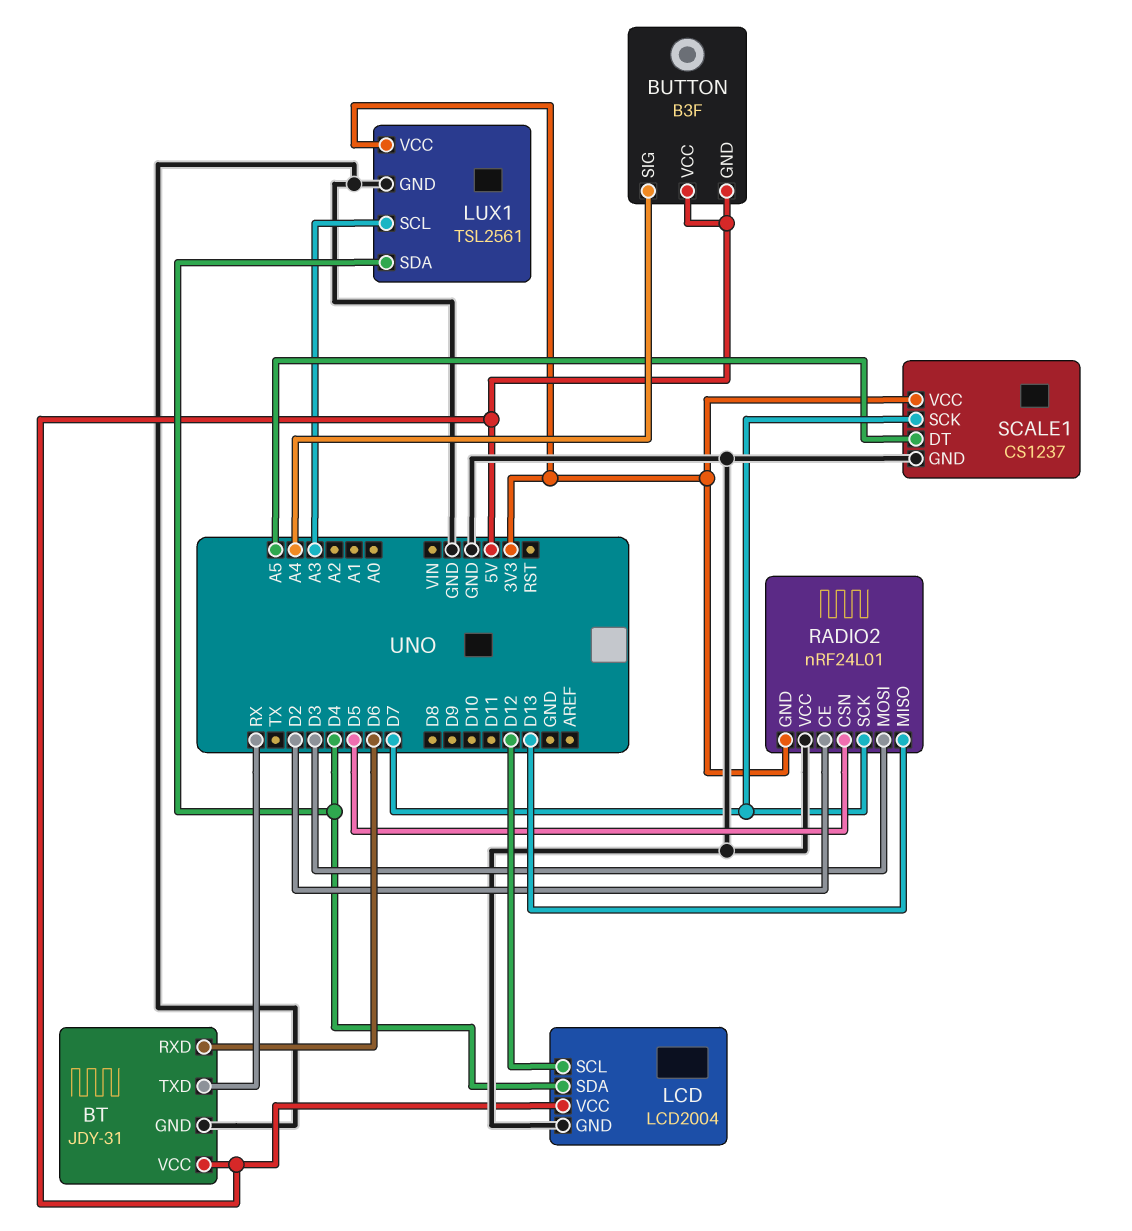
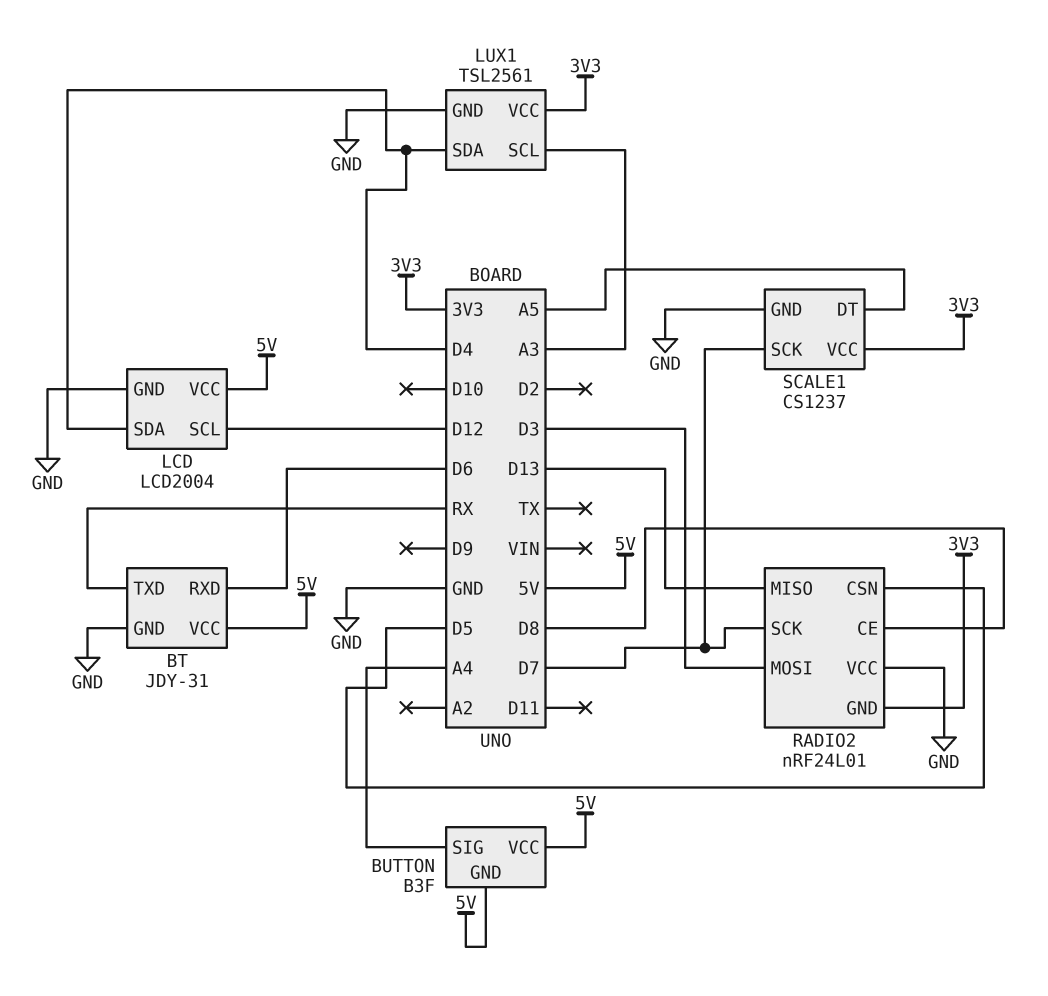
RADIO2 pin CE: D2 -> D8

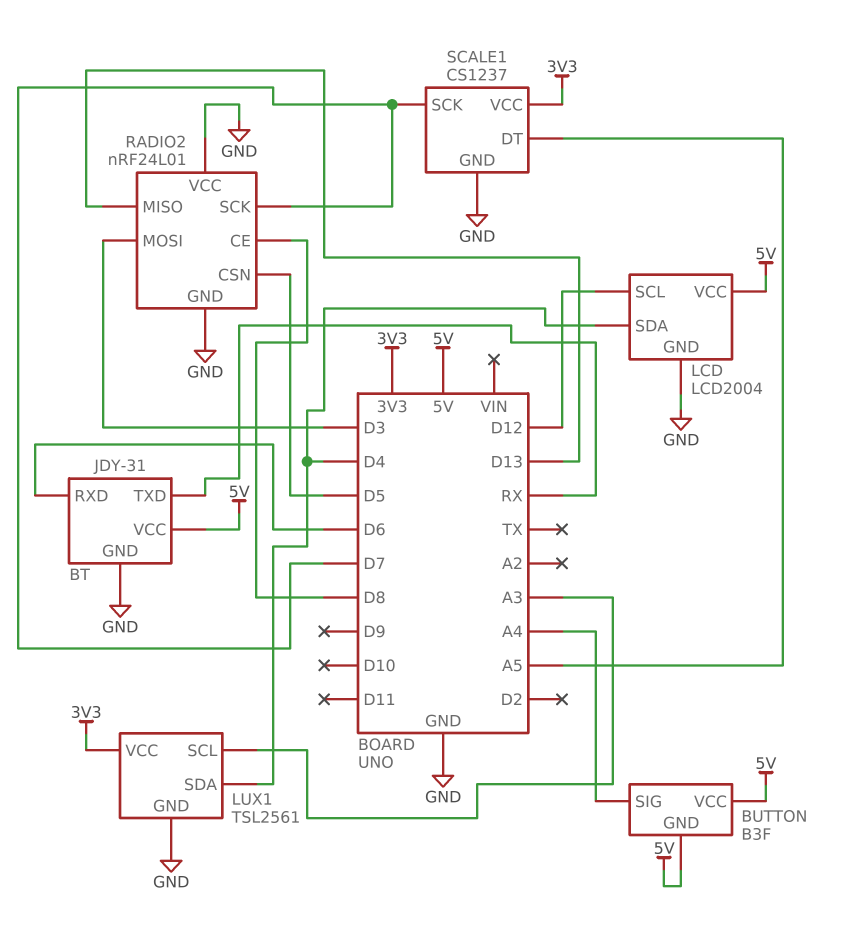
RADIO2 pin GND: 3V3 -> GND

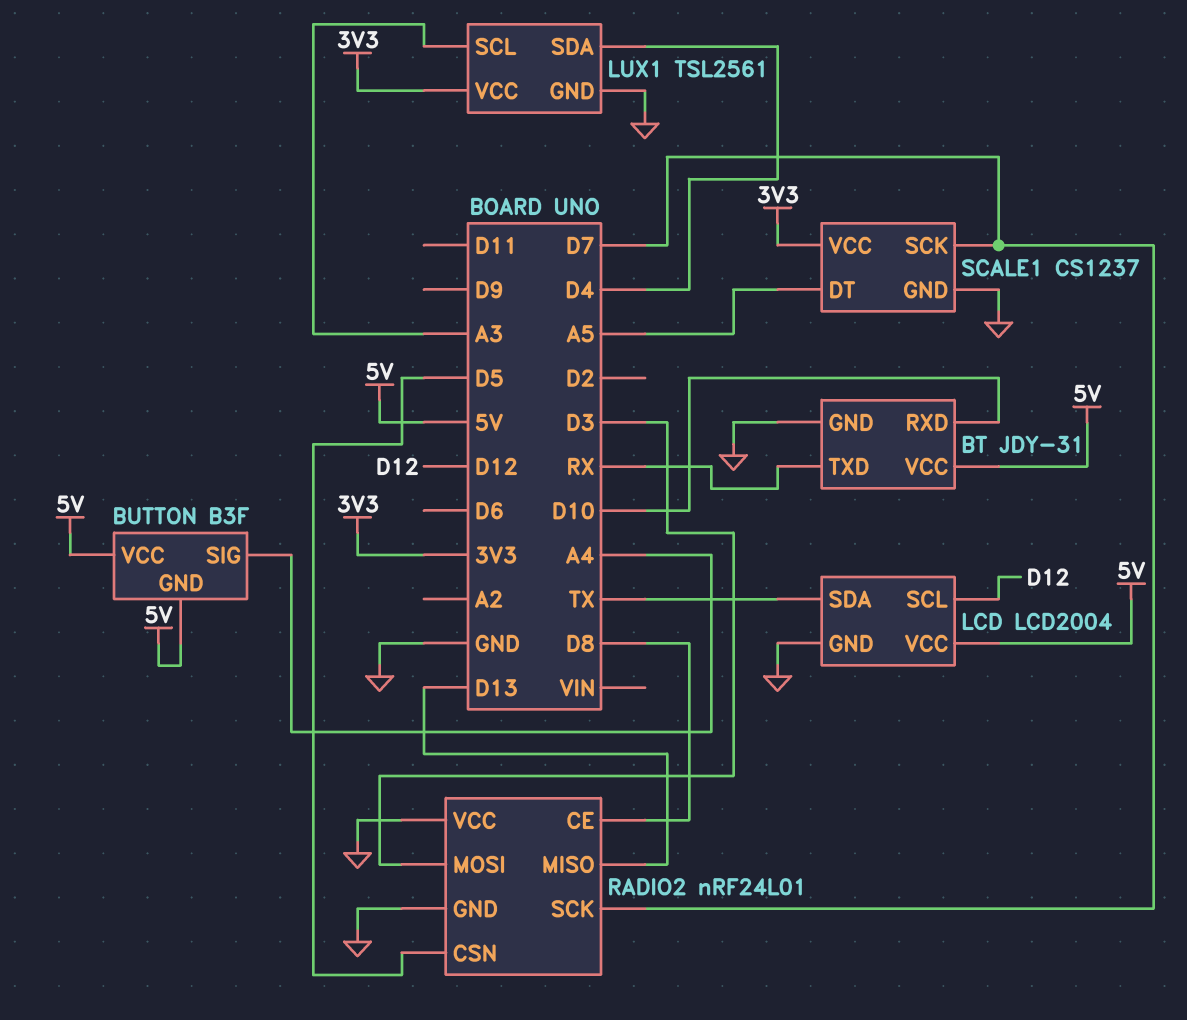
BT pin RXD: D6 -> D10
LCD pin SDA: D4 -> TX

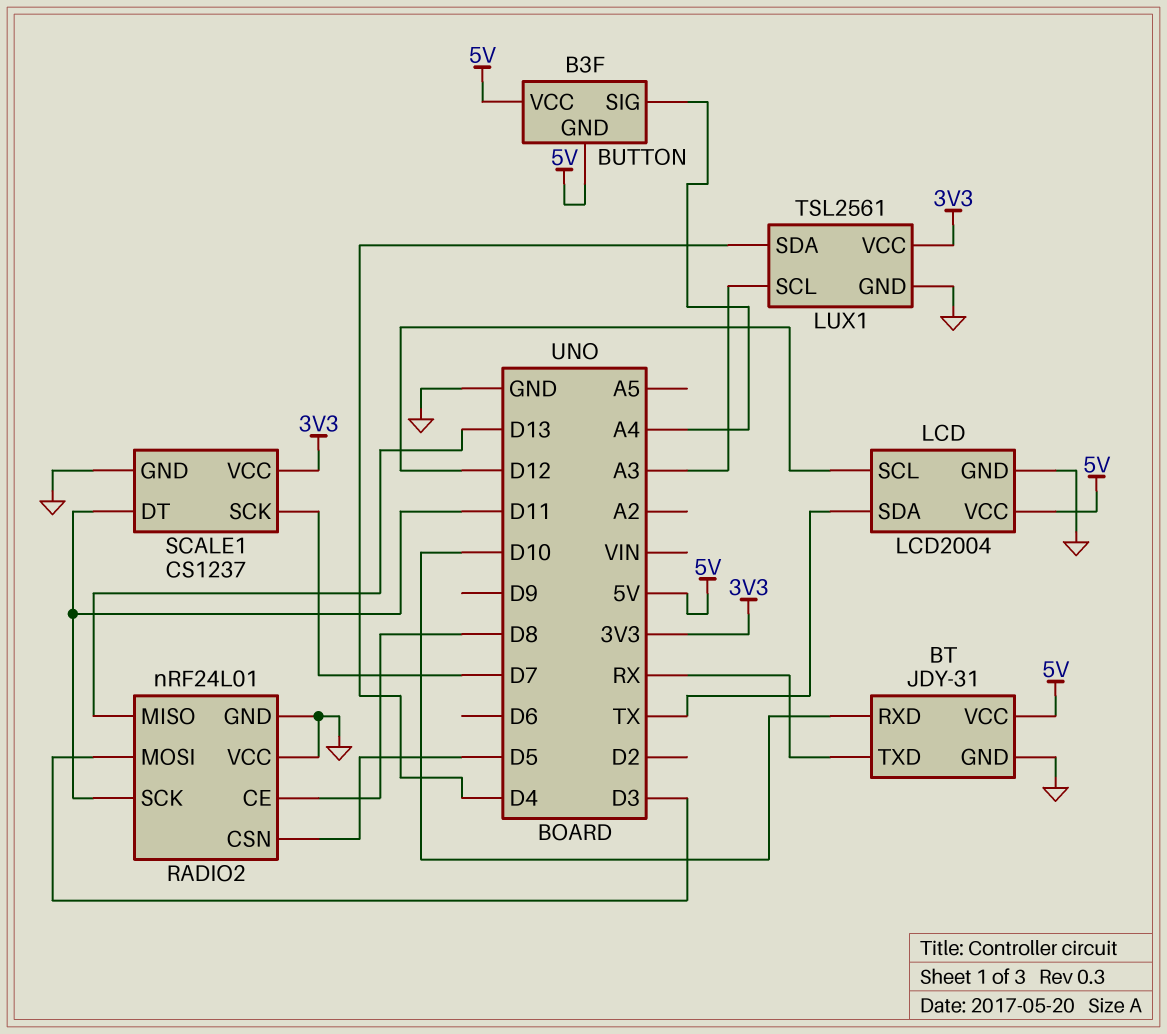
RADIO2 pin SCK: D7 -> D11
SCALE1 pin DT: A5 -> D11

